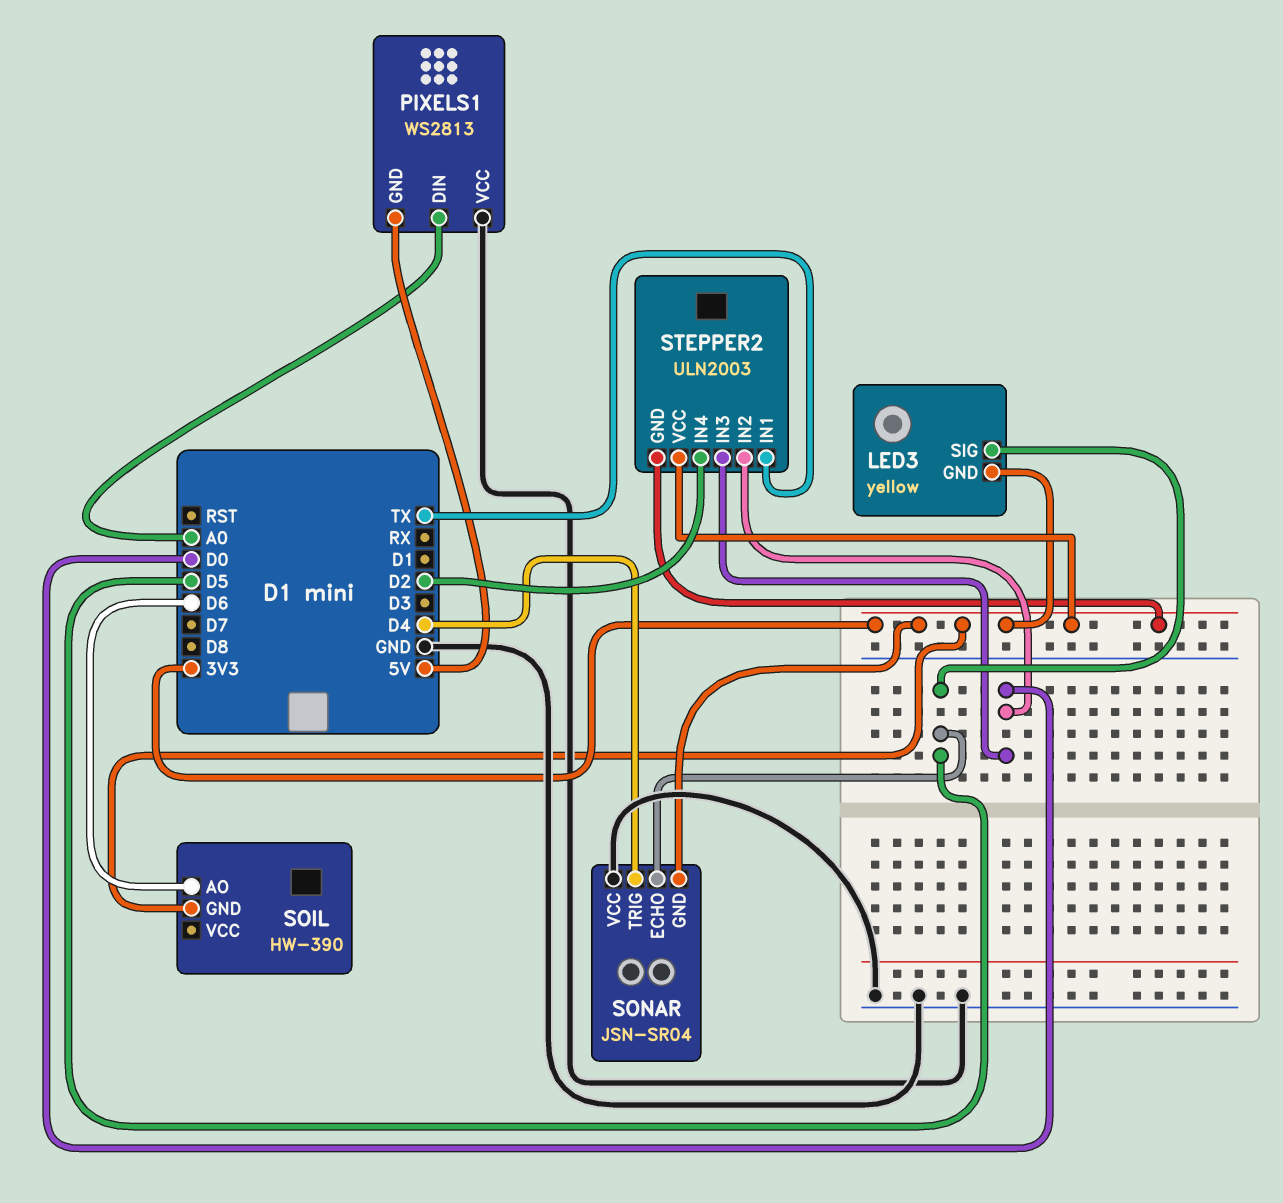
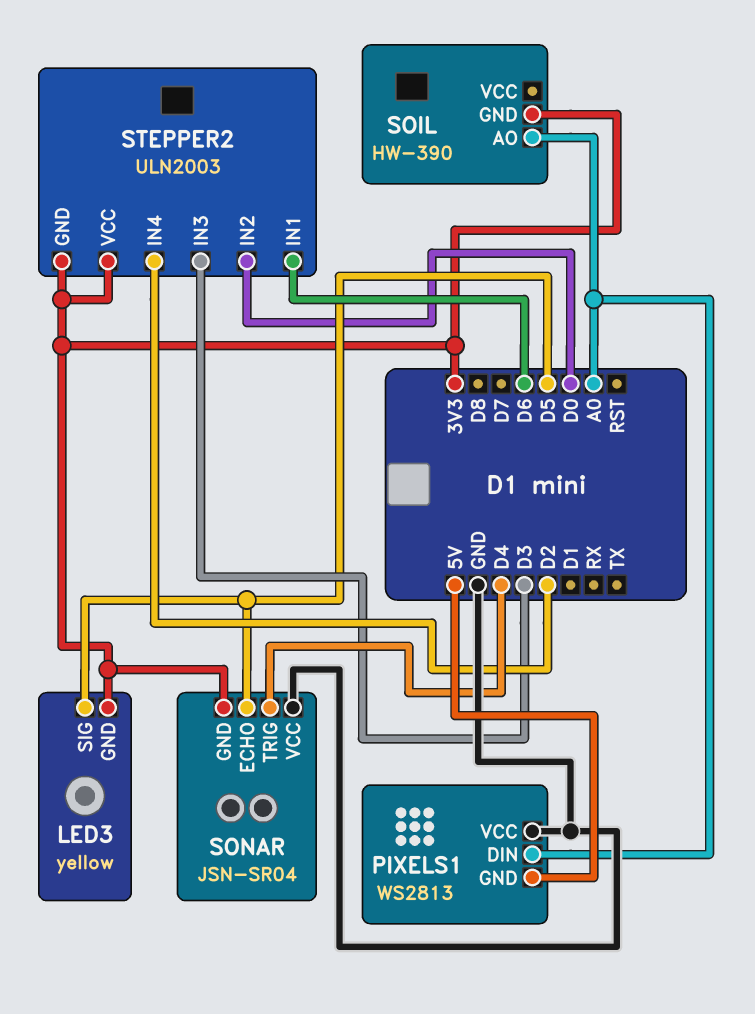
SOIL pin AO: D6 -> A0
STEPPER2 pin IN1: TX -> D6
STEPPER2 pin IN3: D0 -> D3

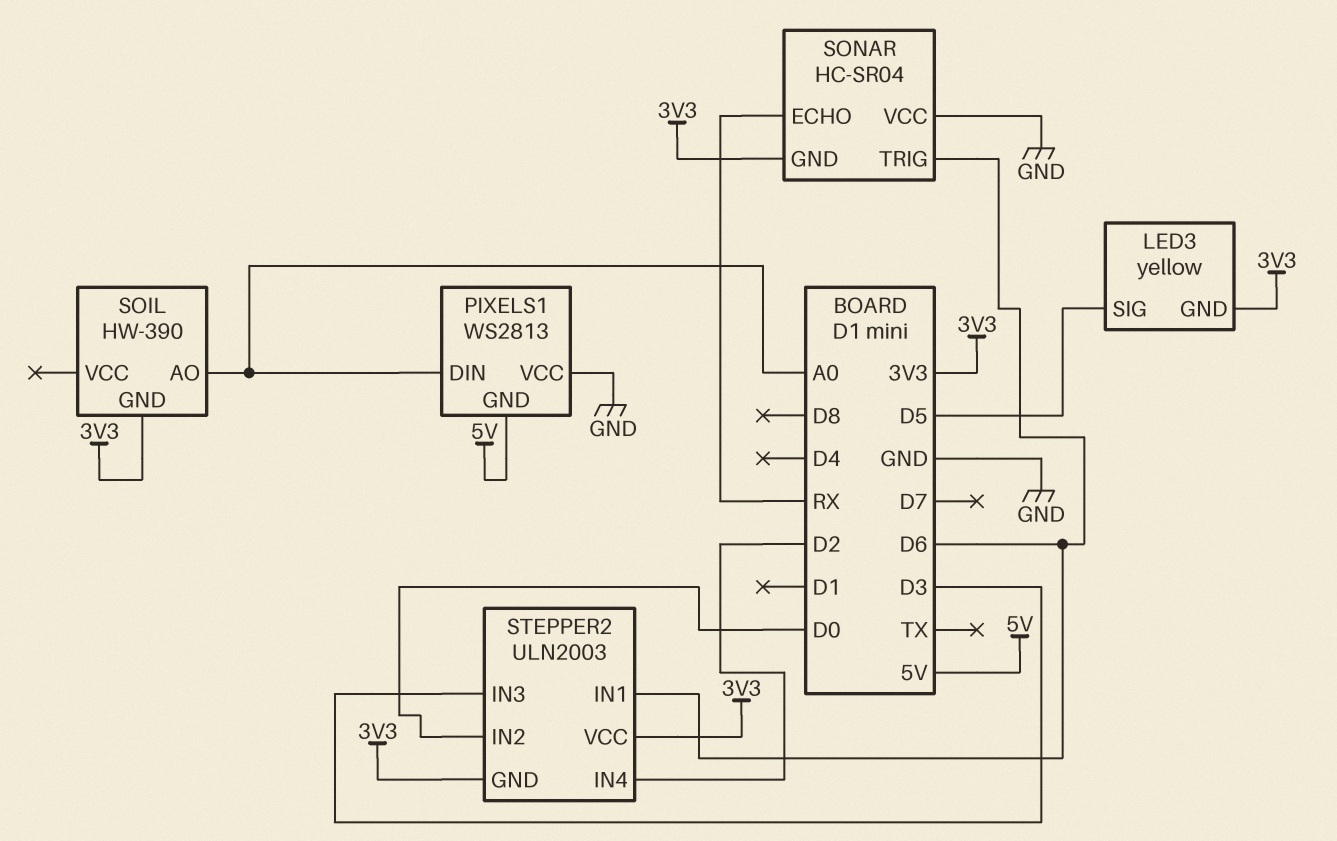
SONAR: JSN-SR04 -> HC-SR04
SONAR pin ECHO: D5 -> RX
SONAR pin TRIG: D4 -> D6

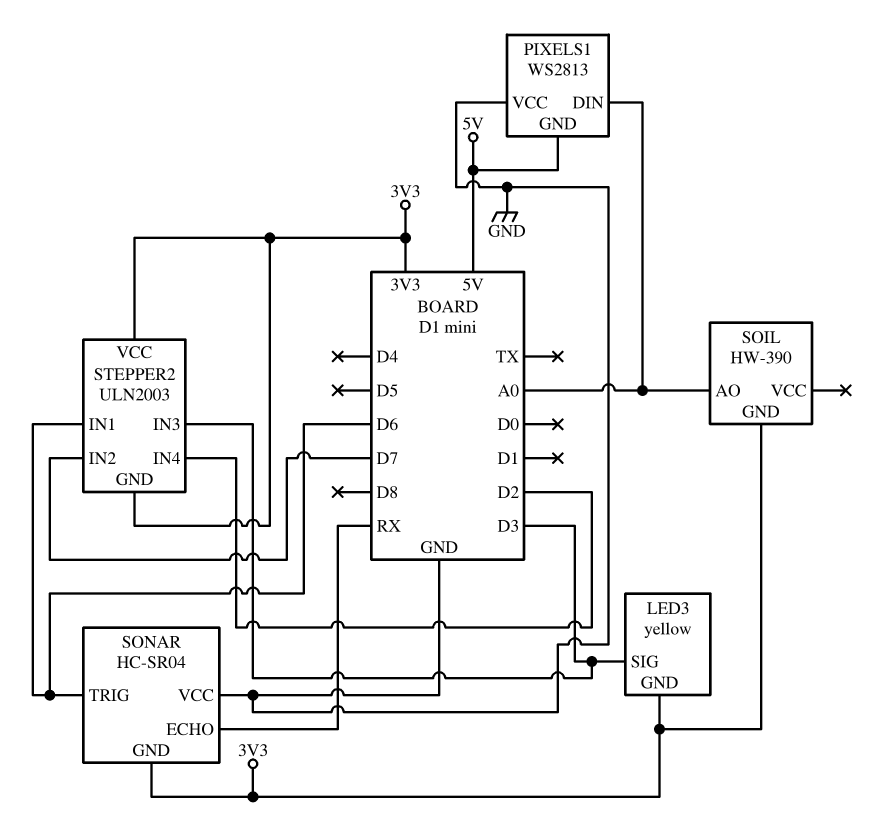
LED3 pin SIG: D5 -> D3
STEPPER2 pin IN2: D0 -> D7

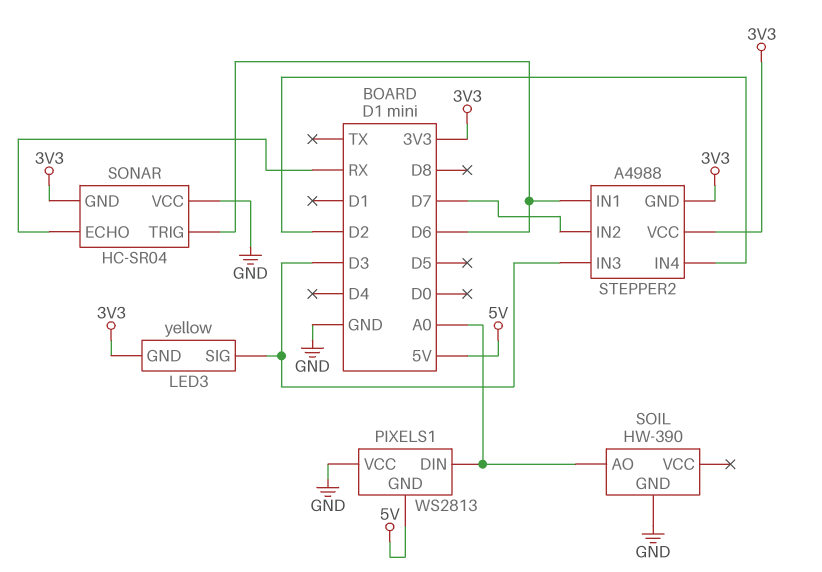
SOIL pin GND: 3V3 -> GND
STEPPER2: ULN2003 -> A4988

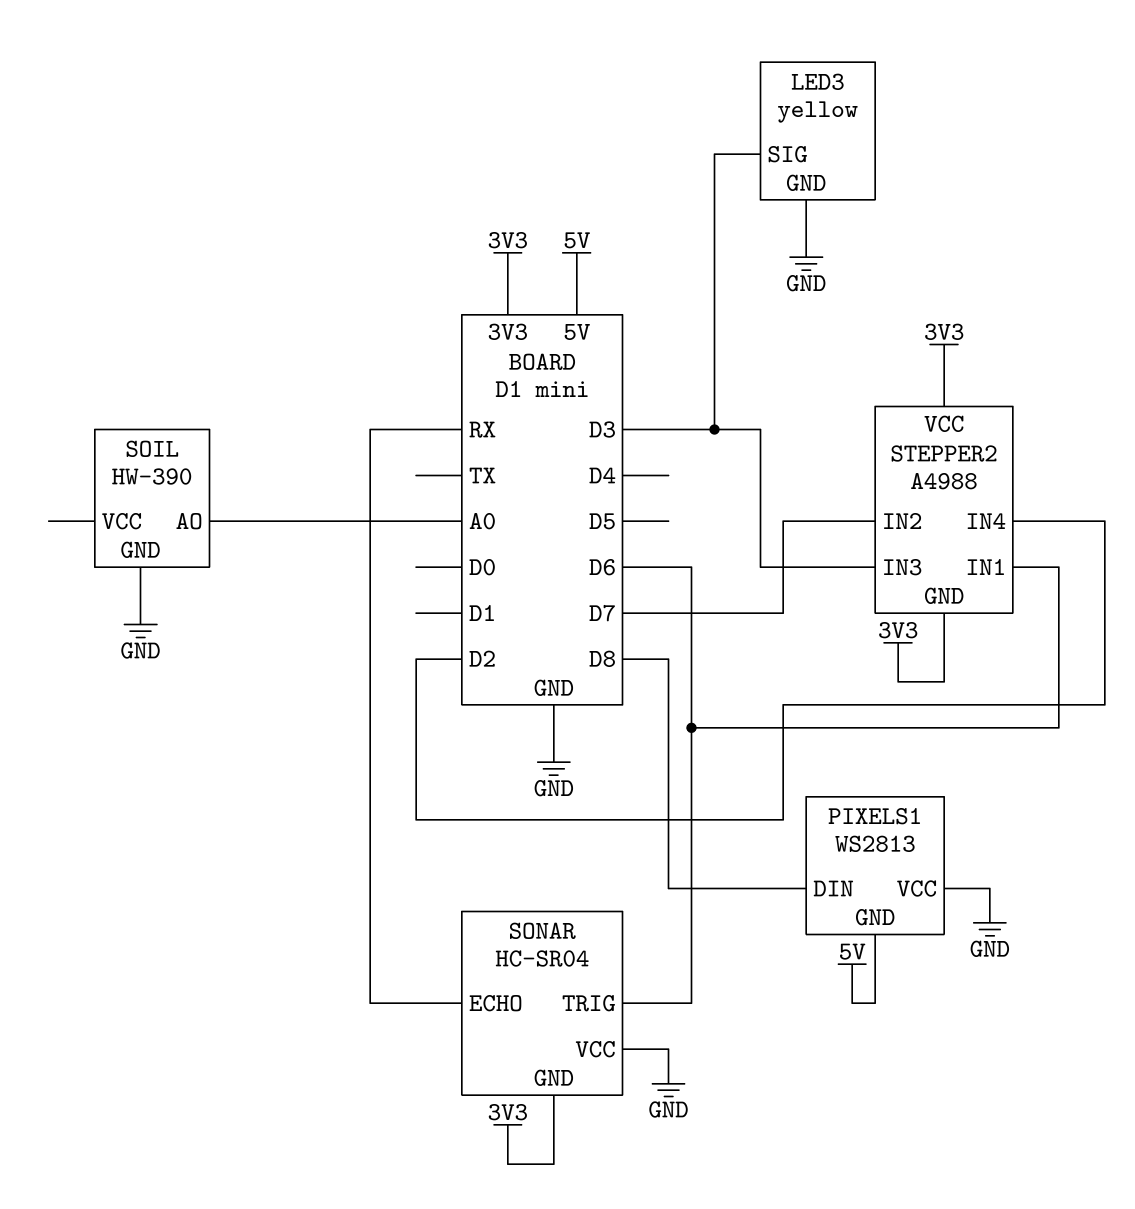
LED3 pin GND: 3V3 -> GND
PIXELS1 pin DIN: A0 -> D8

